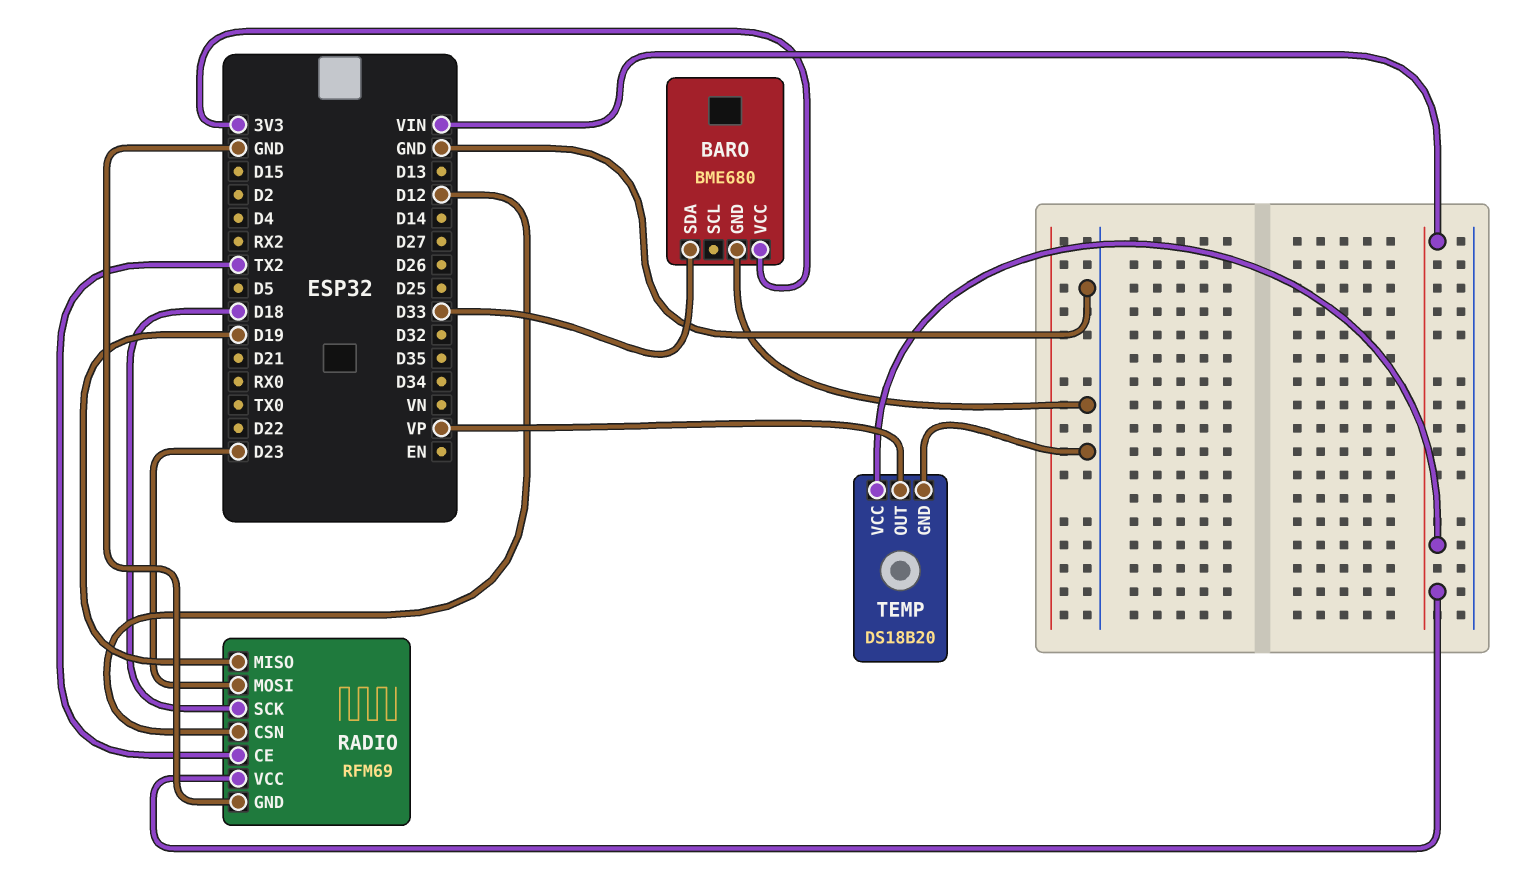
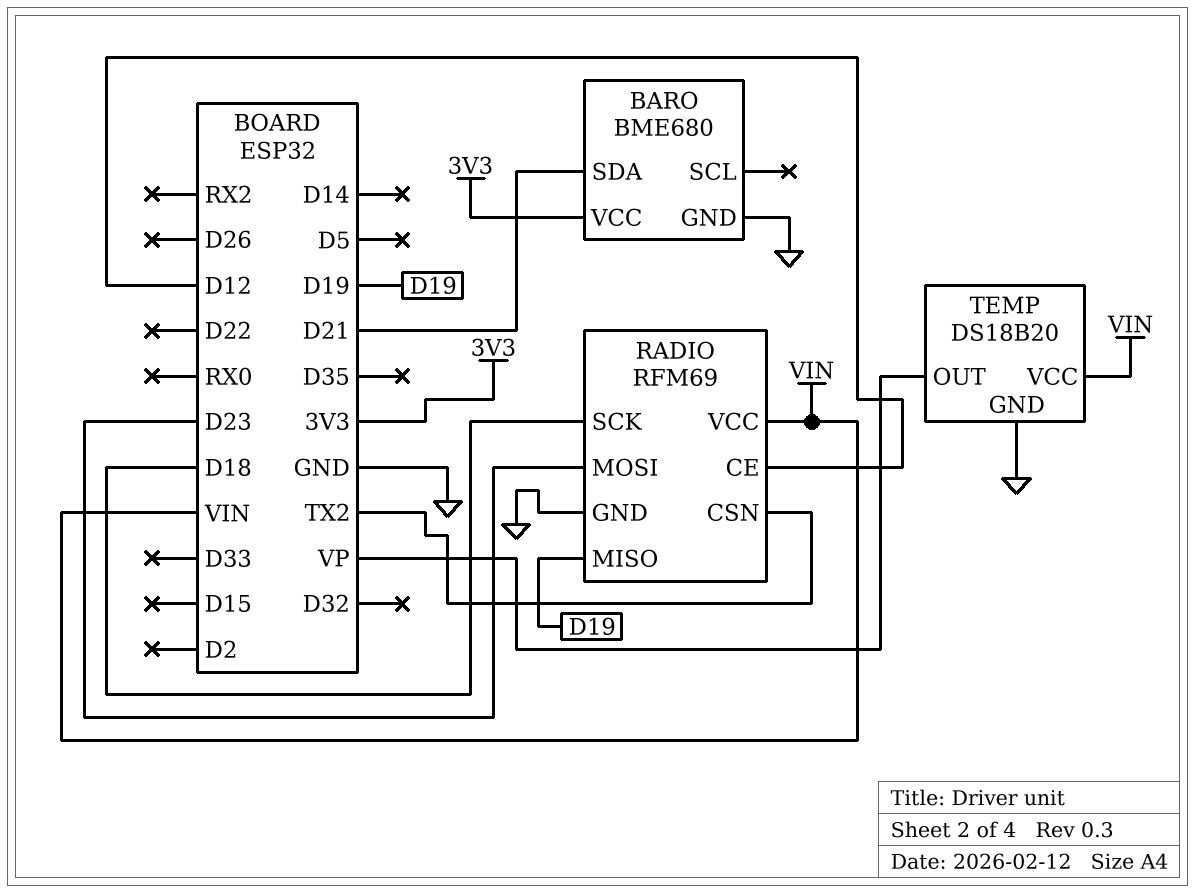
BARO pin SDA: D33 -> D21
RADIO pin CE: TX2 -> D12
RADIO pin CSN: D12 -> TX2

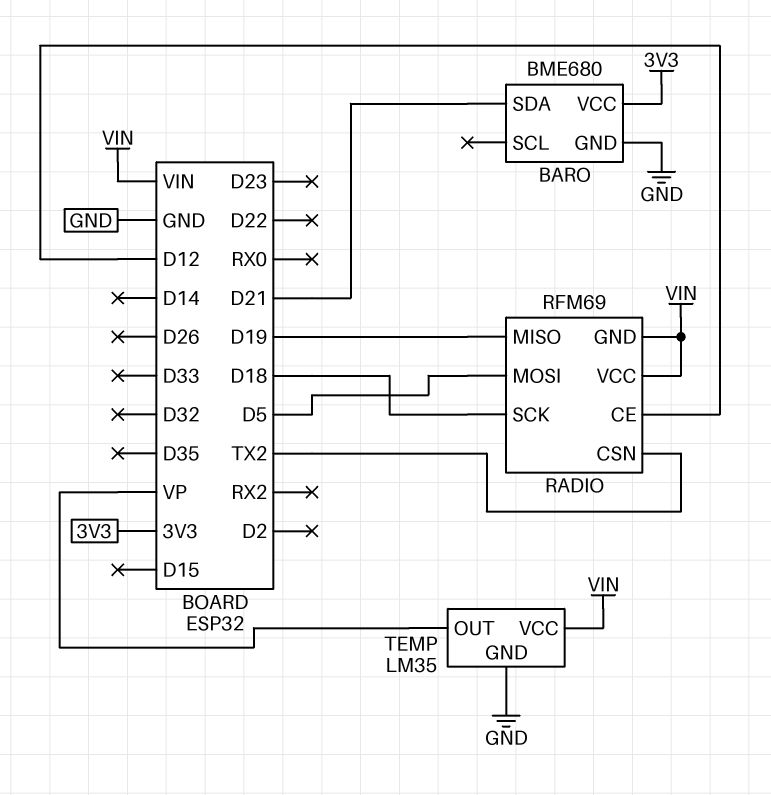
RADIO pin GND: GND -> VIN
RADIO pin MOSI: D23 -> D5
TEMP: DS18B20 -> LM35

